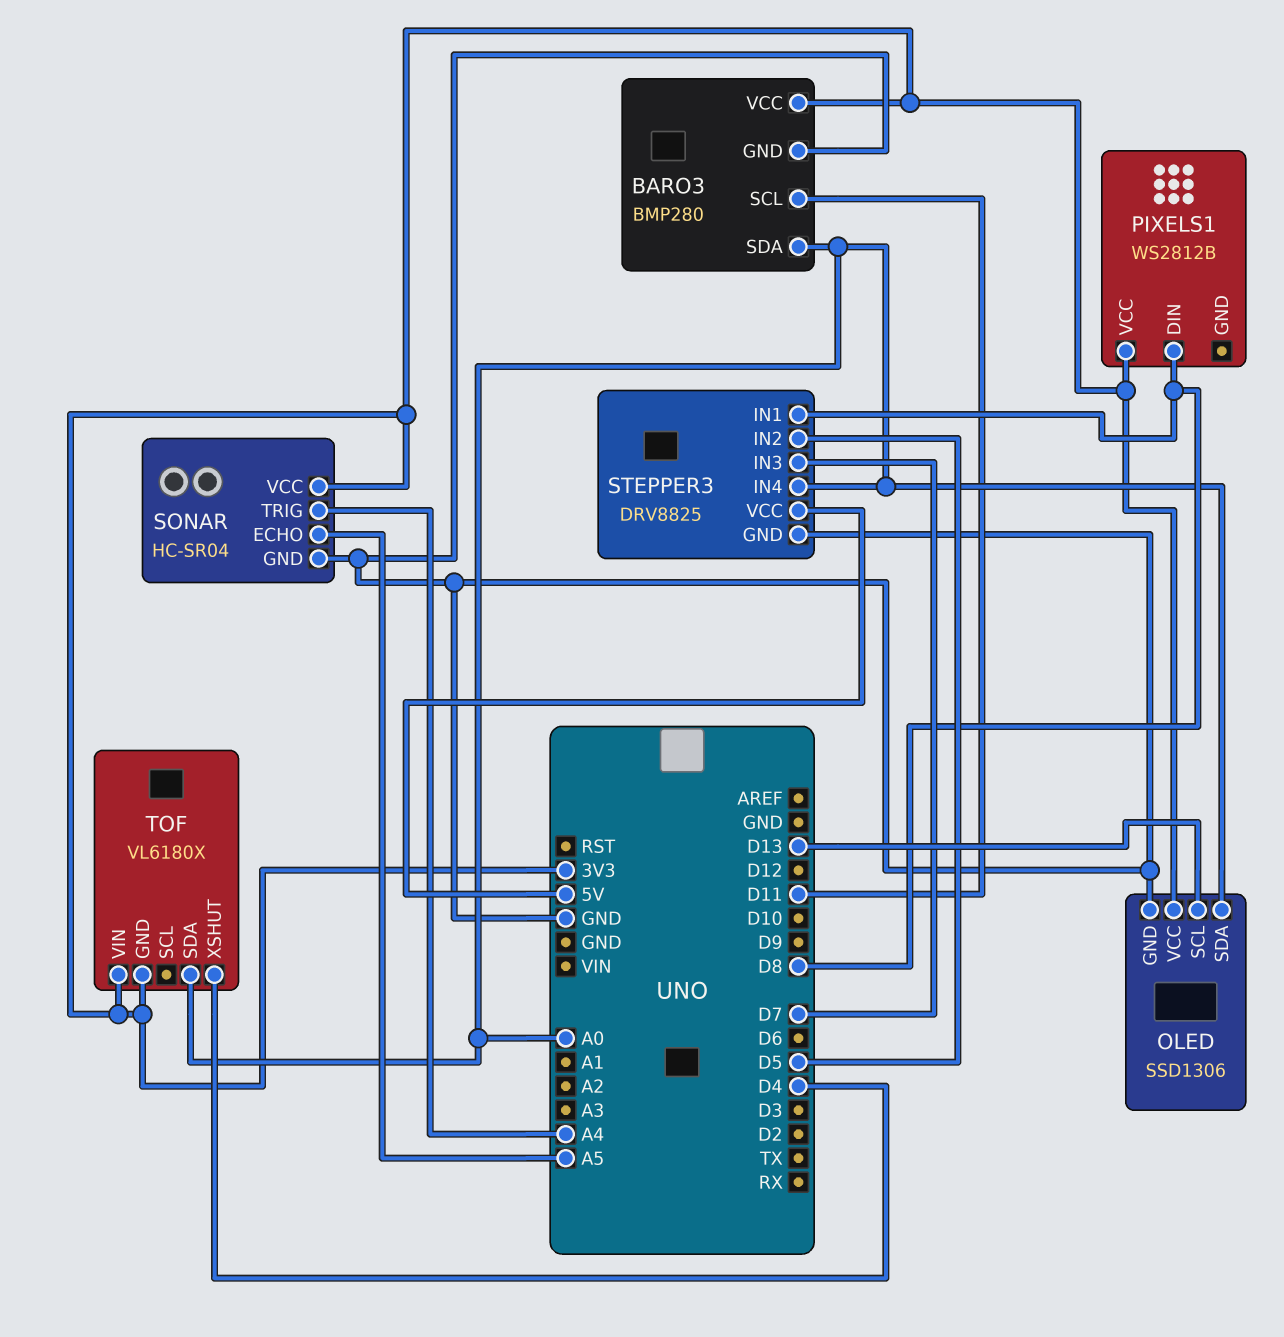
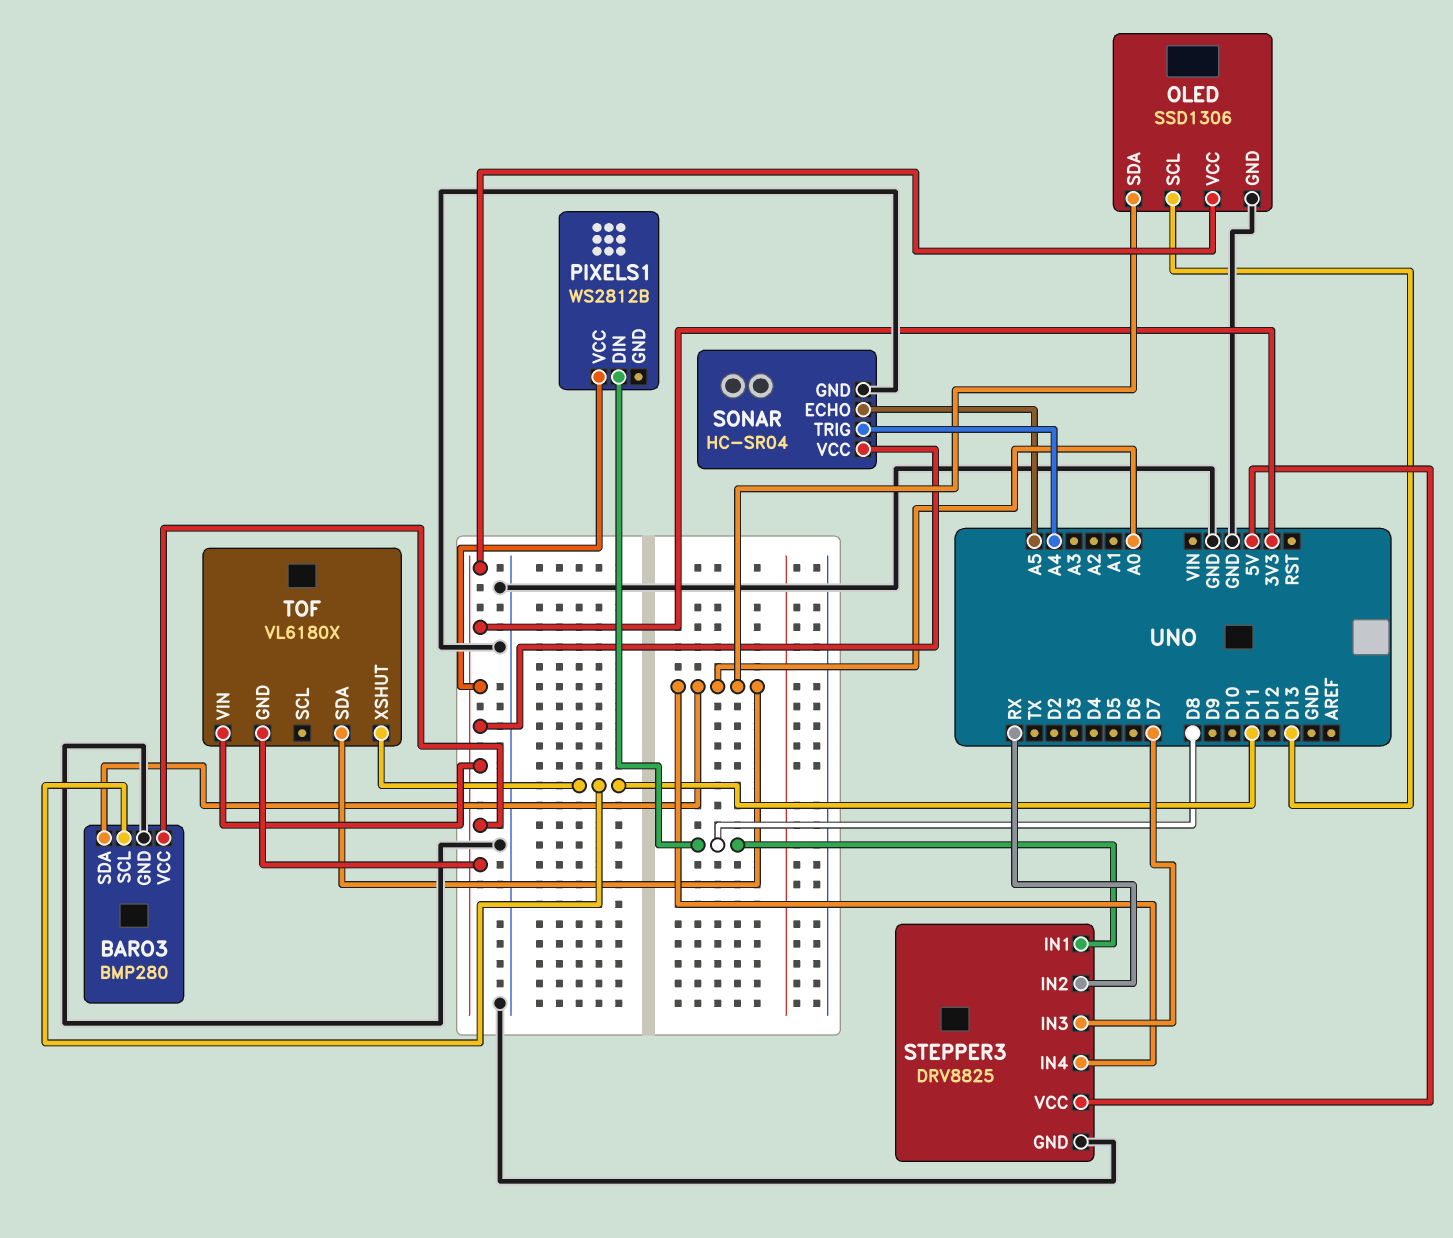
STEPPER3 pin IN2: D5 -> RX
TOF pin XSHUT: D4 -> D11

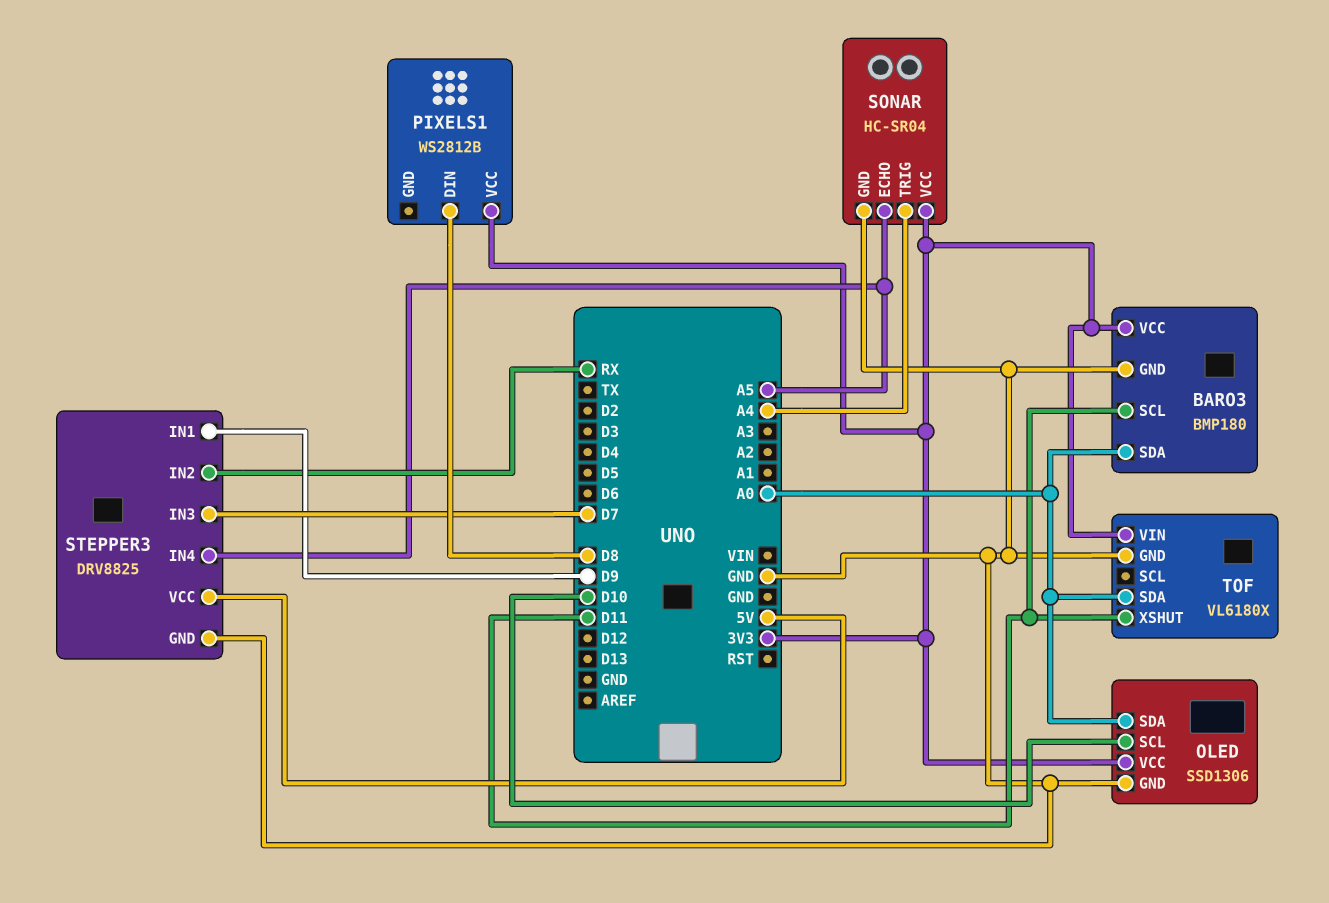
BARO3: BMP280 -> BMP180
OLED pin SCL: D13 -> D10
STEPPER3 pin IN1: D8 -> D9
STEPPER3 pin IN4: A0 -> A5
TOF pin GND: 3V3 -> GND

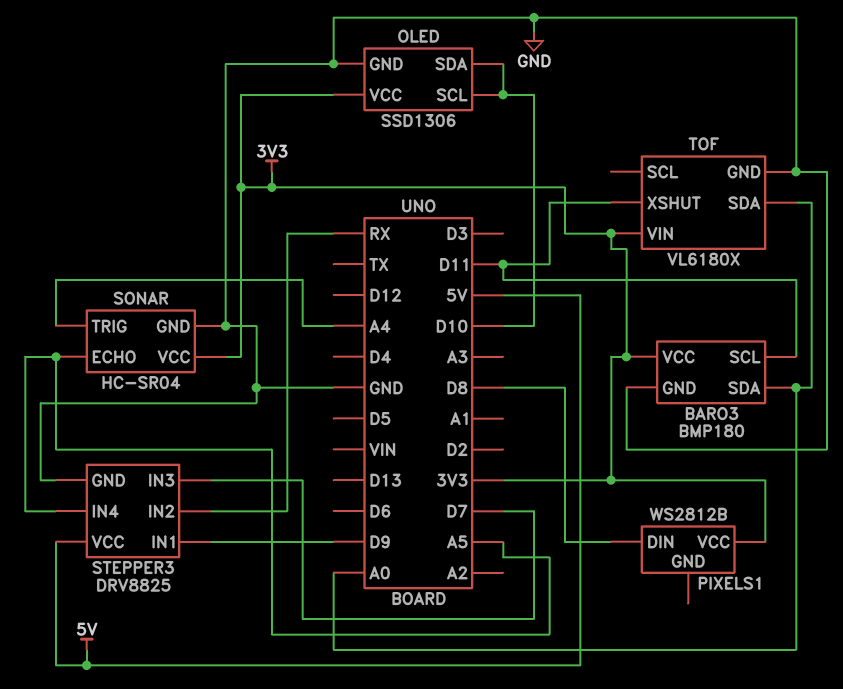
OLED pin SDA: A0 -> D10

